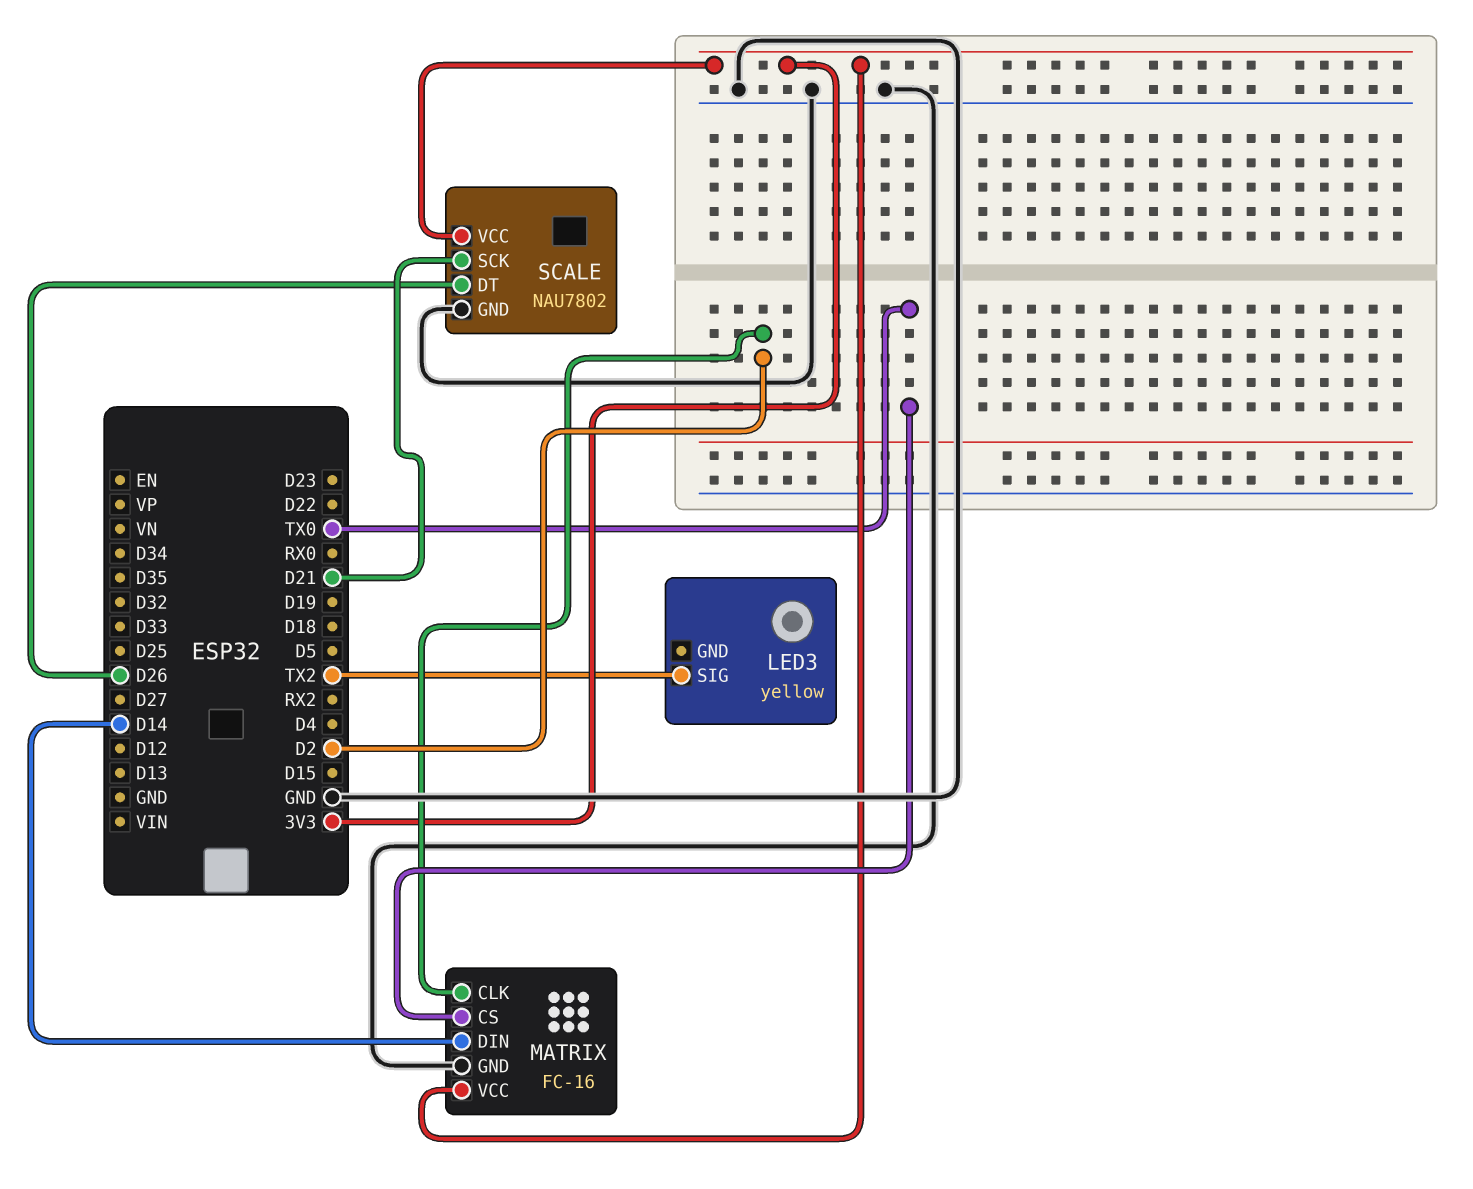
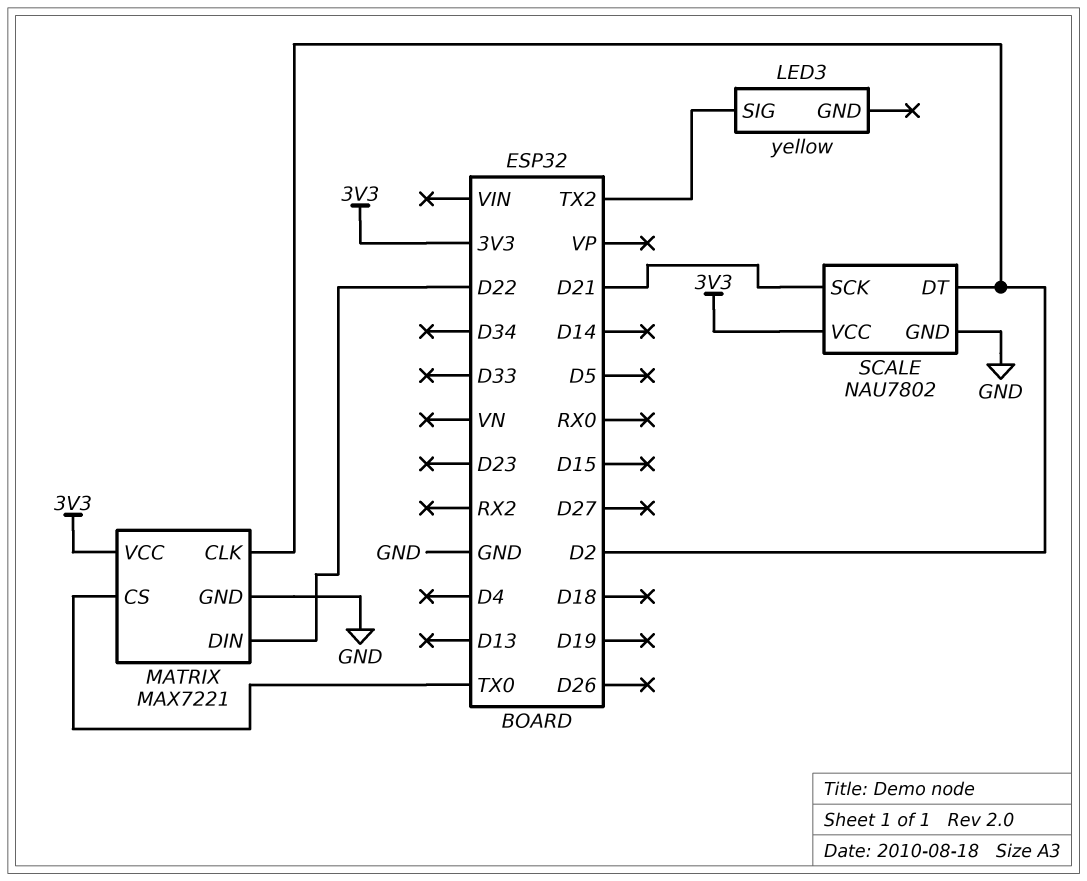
MATRIX: FC-16 -> MAX7221
MATRIX pin DIN: D14 -> D22
SCALE pin DT: D26 -> D2

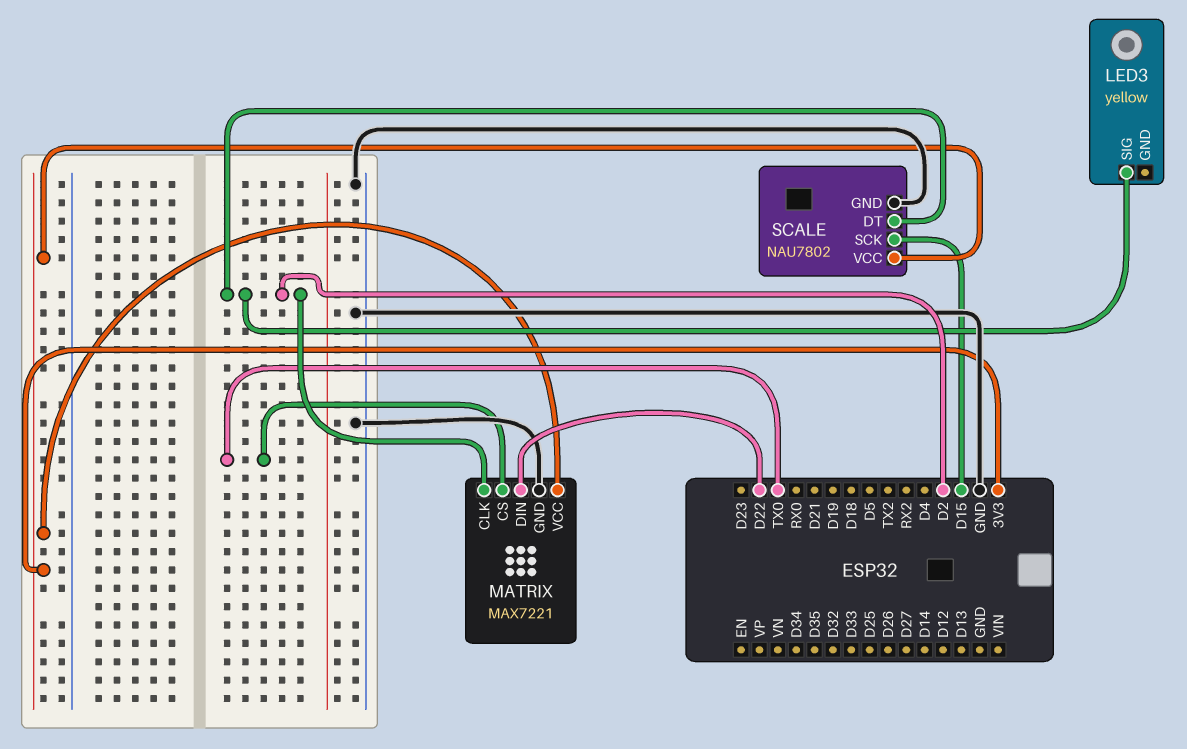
LED3 pin SIG: TX2 -> D2
SCALE pin SCK: D21 -> D15

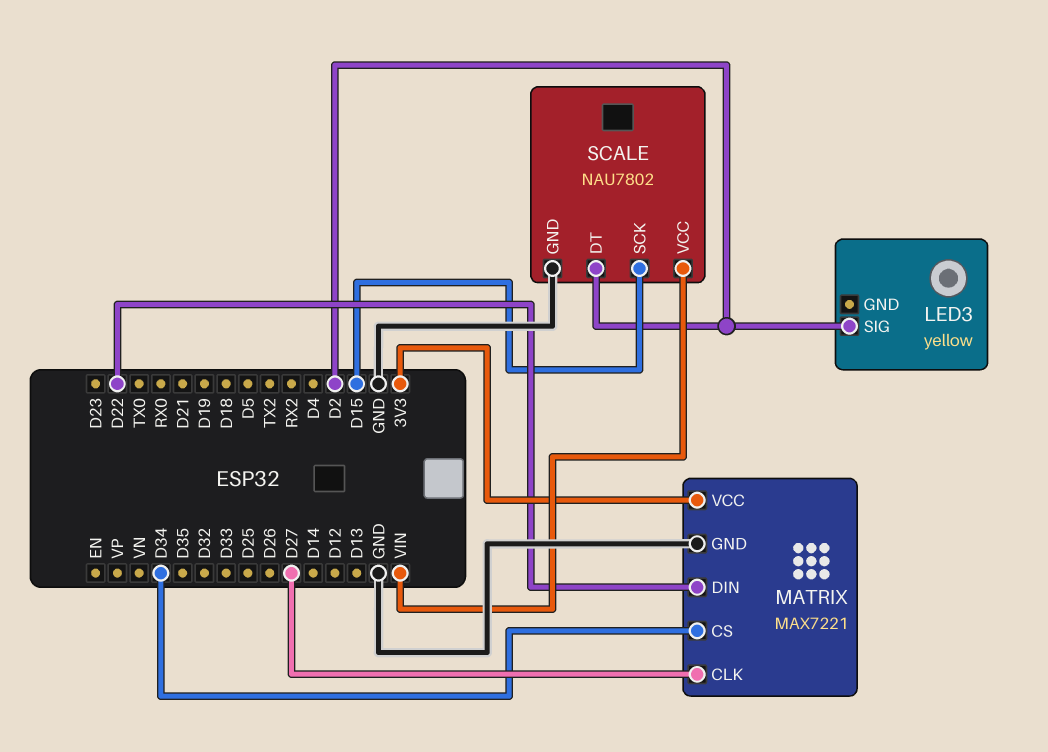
MATRIX pin CLK: D2 -> D27
MATRIX pin CS: TX0 -> D34
SCALE pin VCC: 3V3 -> VIN

